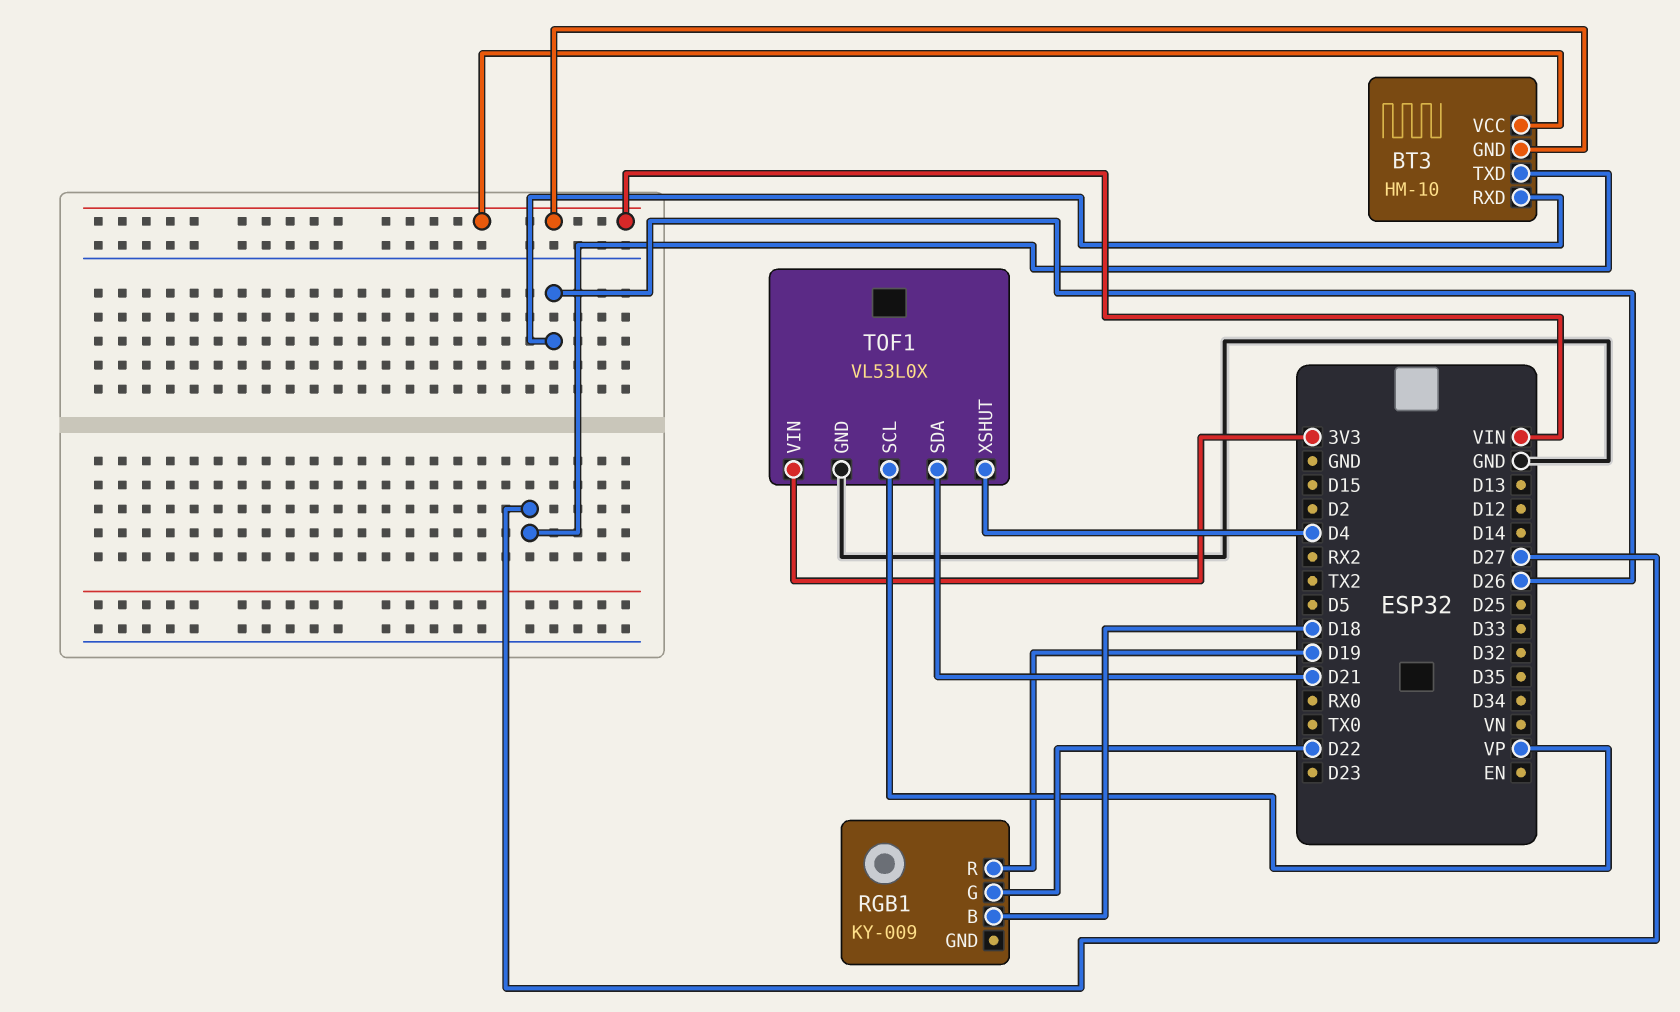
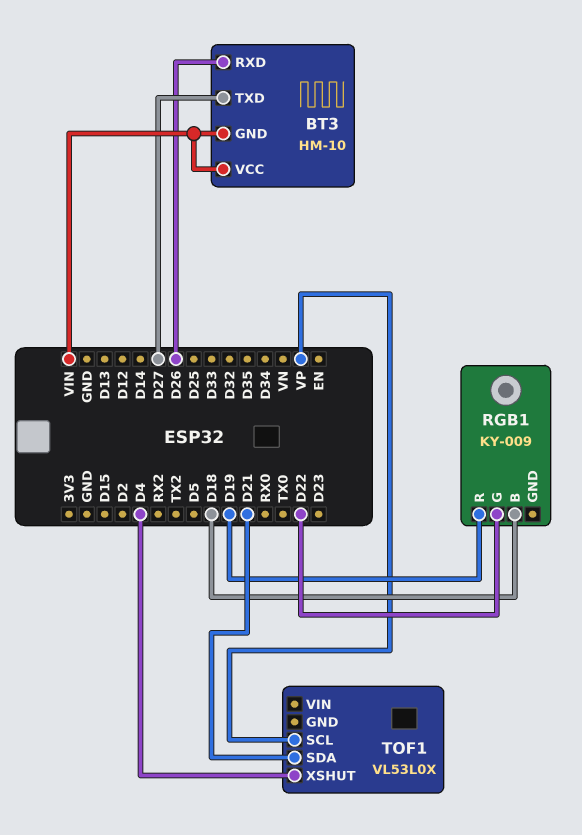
TOF1 pin GND: GND -> none
TOF1 pin VIN: 3V3 -> none

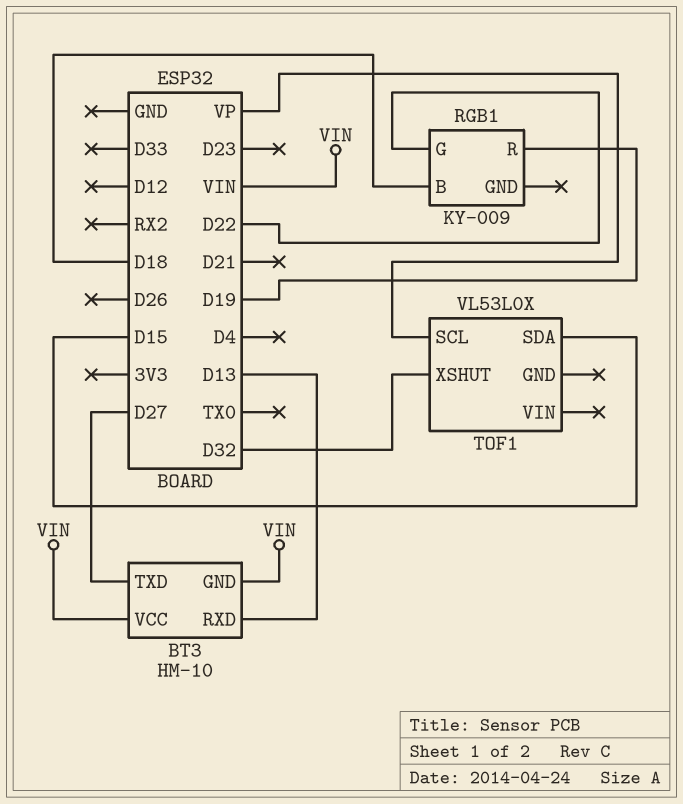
BT3 pin RXD: D26 -> D13
TOF1 pin SDA: D21 -> D15
TOF1 pin XSHUT: D4 -> D32

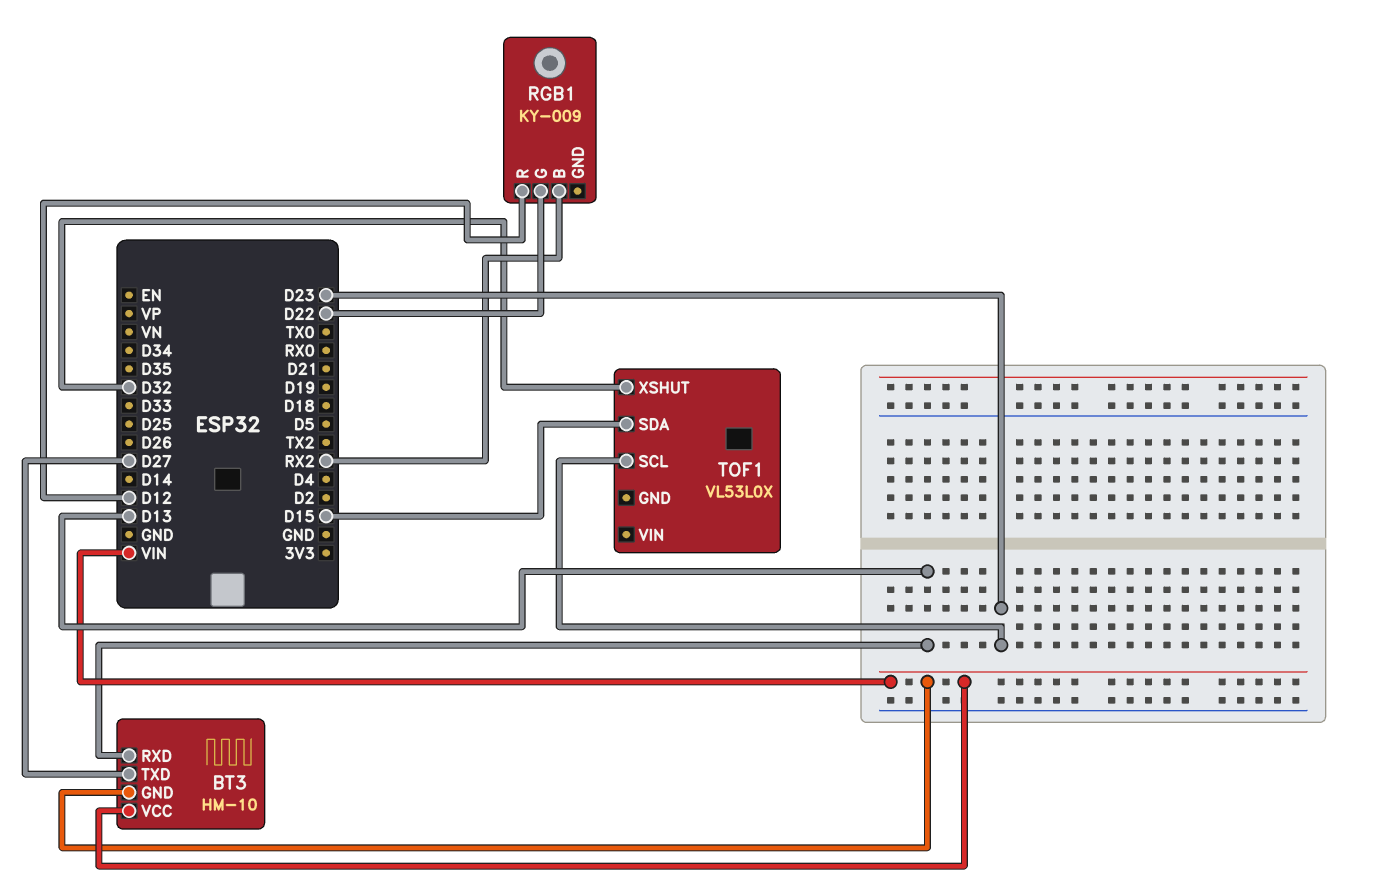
RGB1 pin B: D18 -> RX2
RGB1 pin R: D19 -> D12
TOF1 pin SCL: VP -> D23

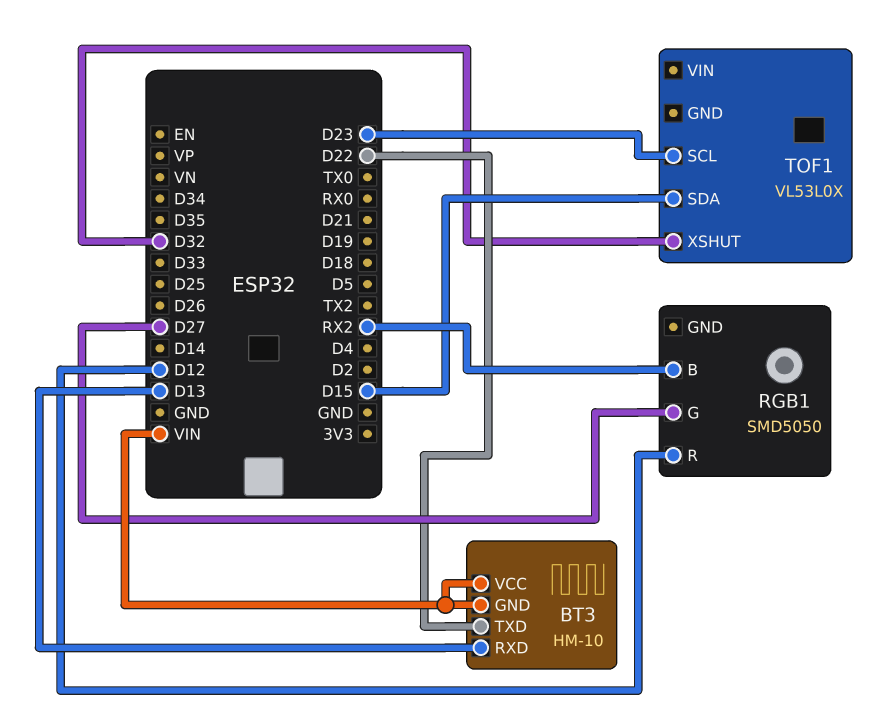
BT3 pin TXD: D27 -> D22
RGB1: KY-009 -> SMD5050
RGB1 pin G: D22 -> D27

